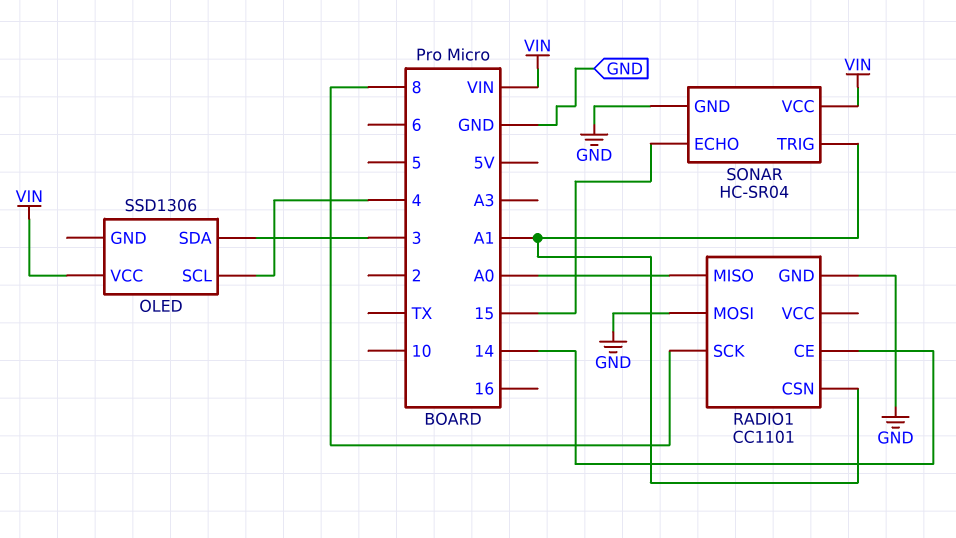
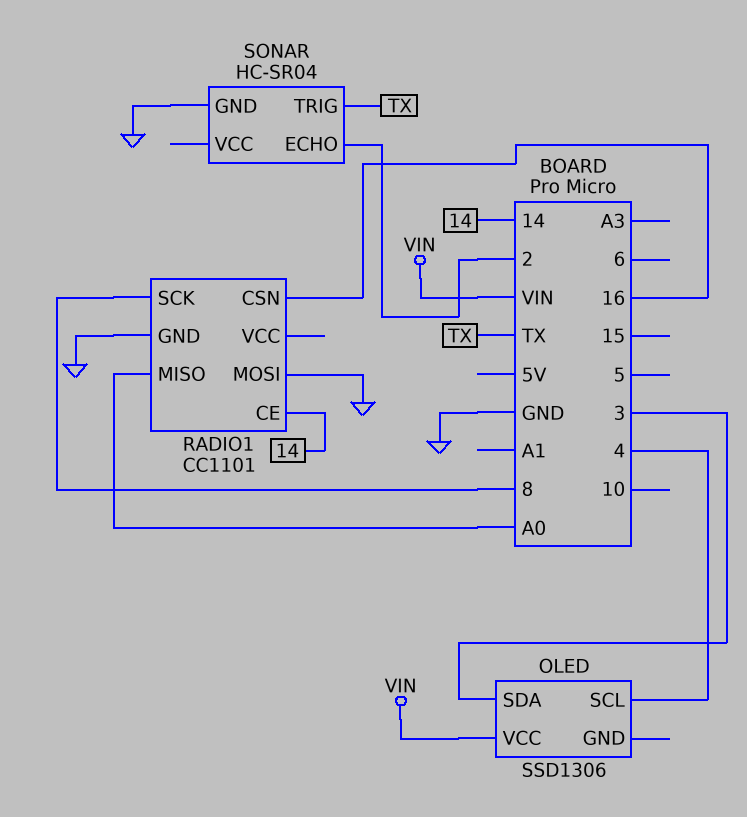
RADIO1 pin CSN: A1 -> 16
SONAR pin ECHO: 15 -> 2
SONAR pin TRIG: A1 -> TX
SONAR pin VCC: VIN -> none

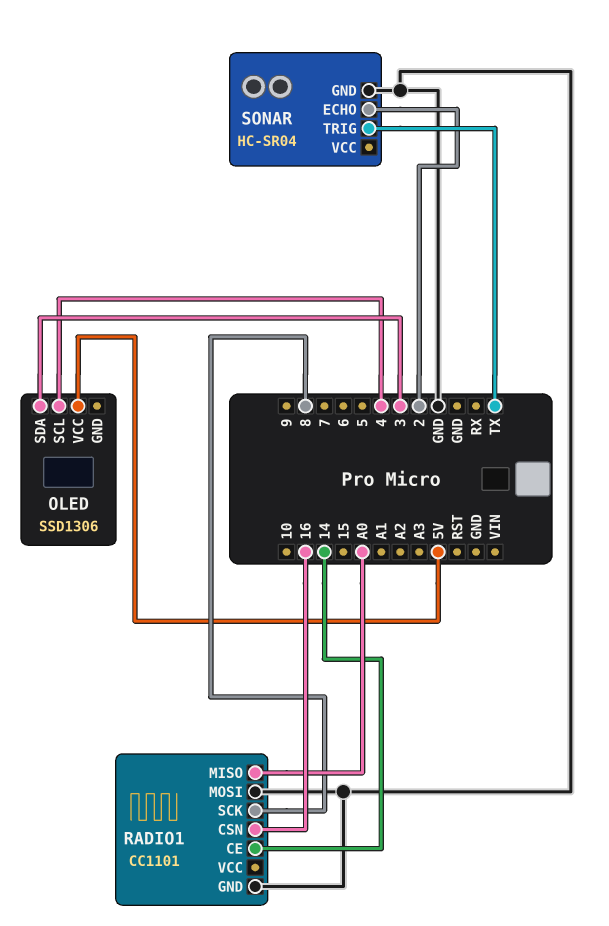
OLED pin VCC: VIN -> 5V

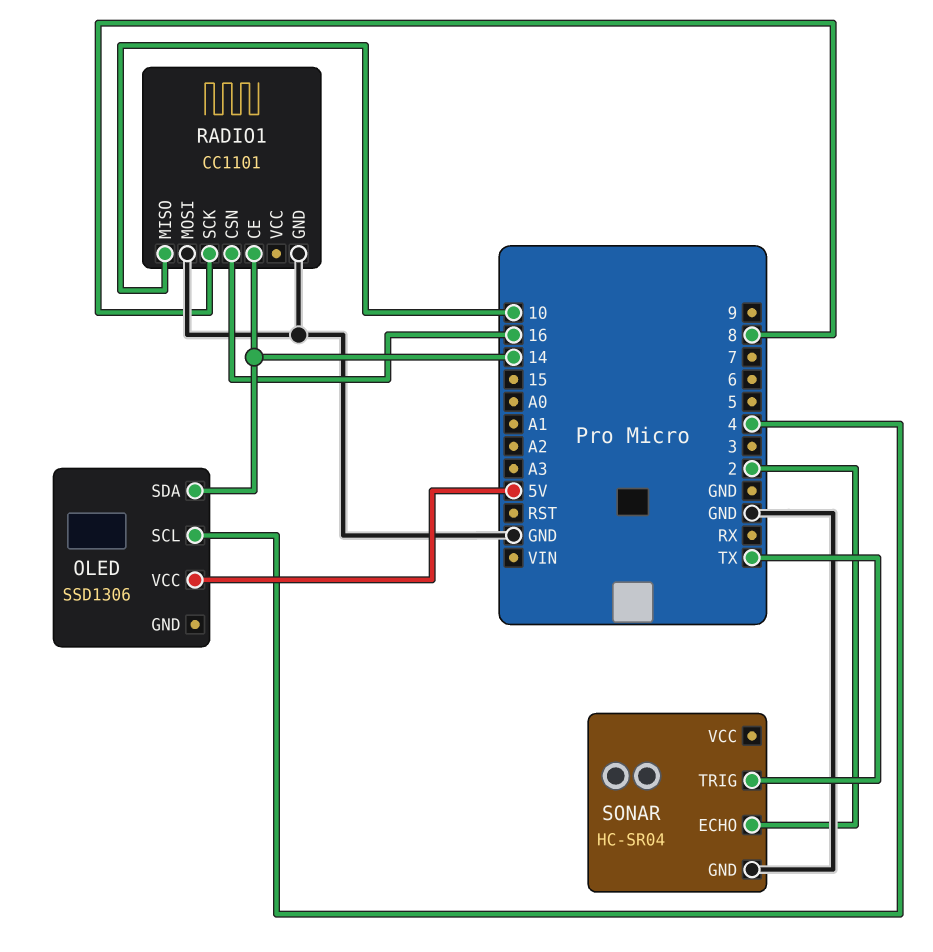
OLED pin SDA: 3 -> 14
RADIO1 pin MISO: A0 -> 10

